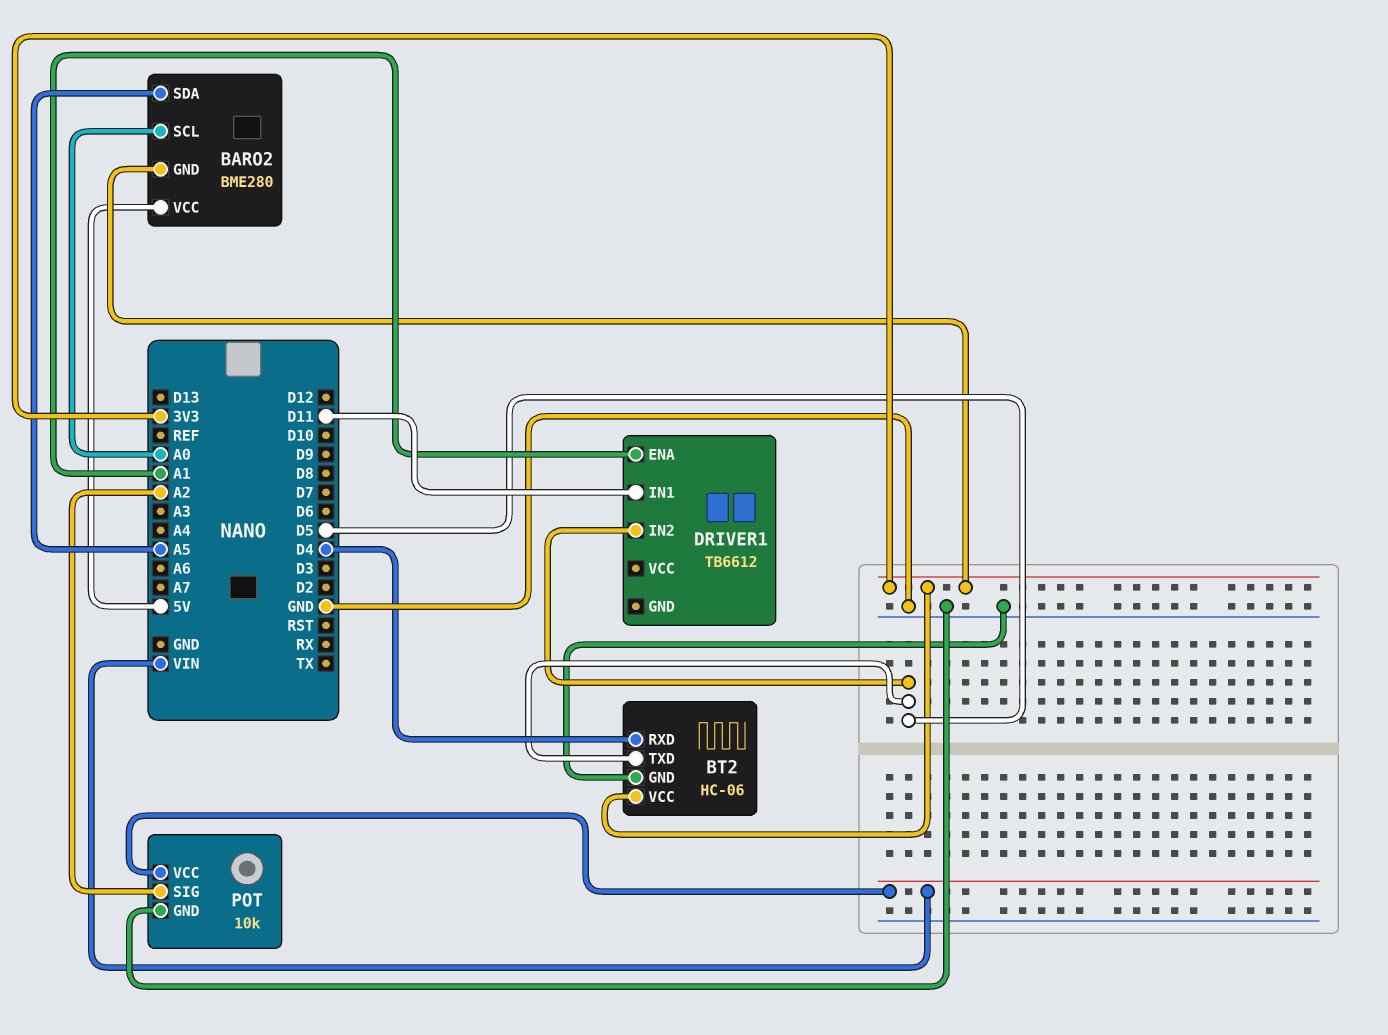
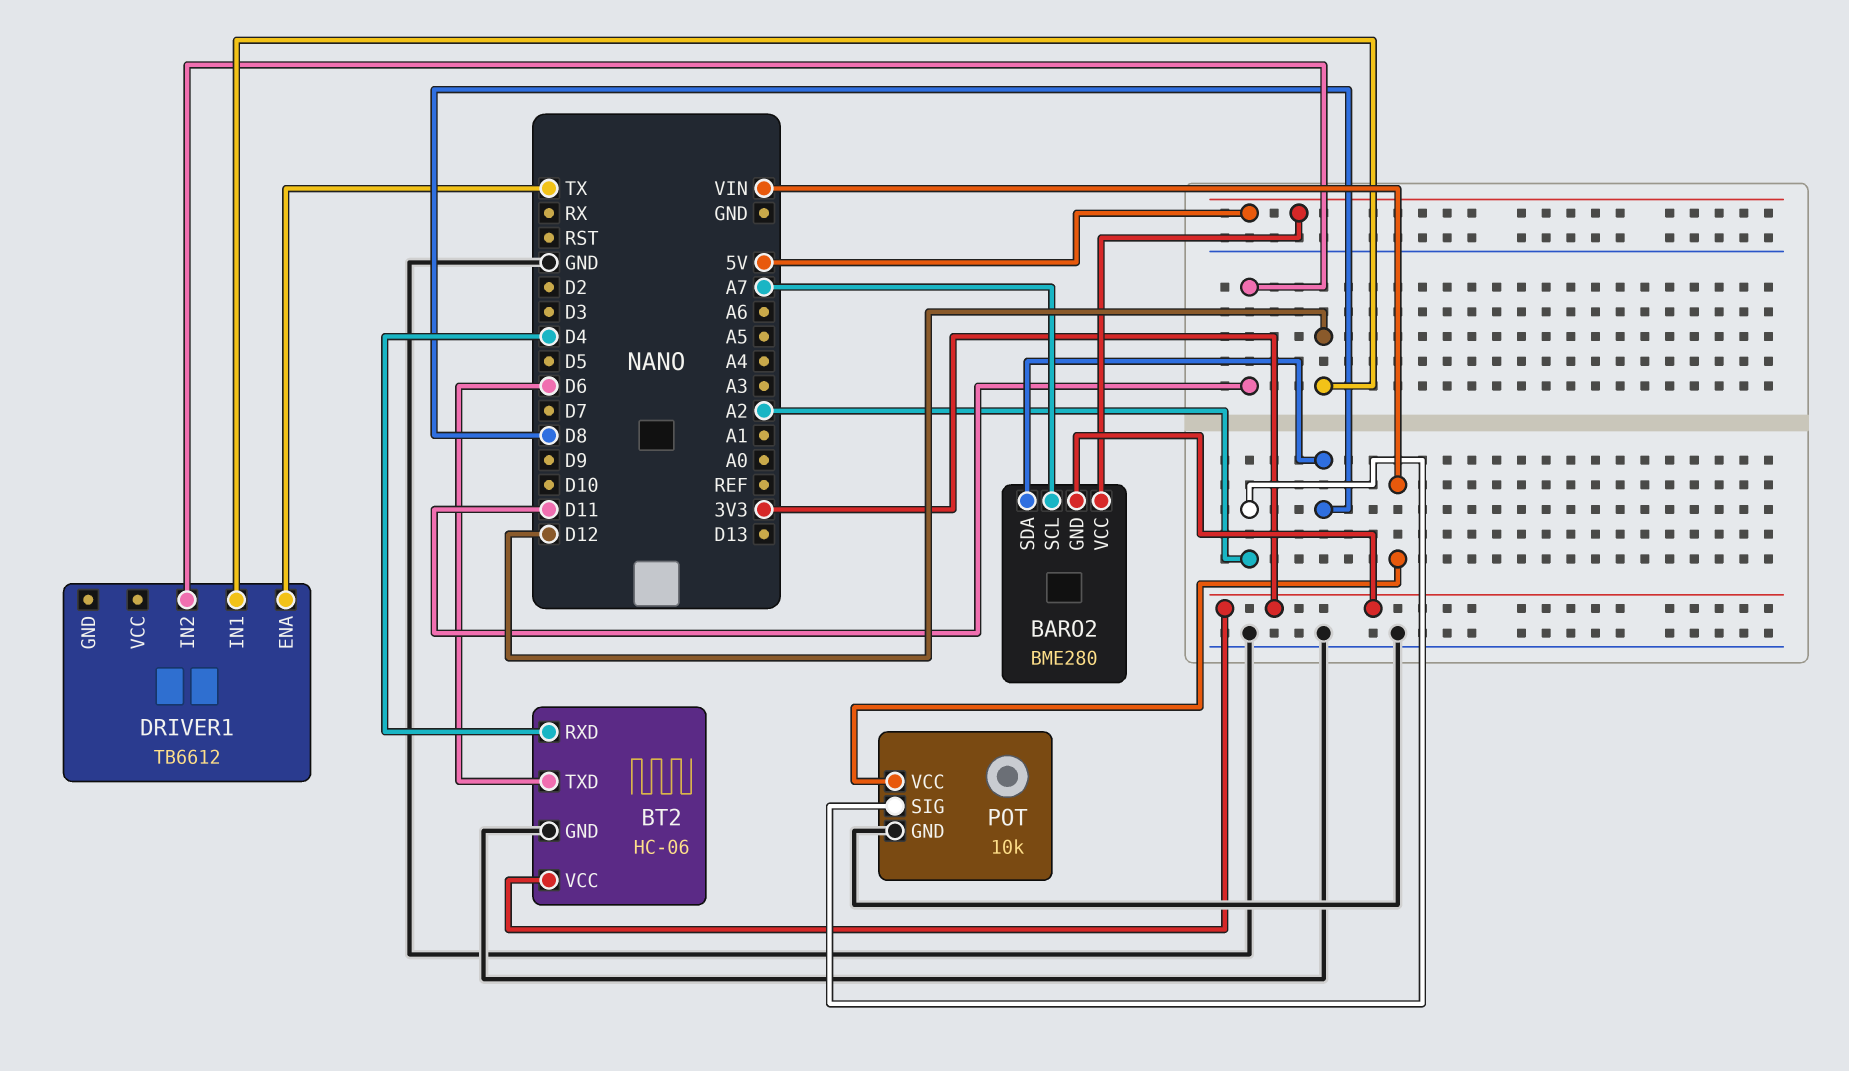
BARO2 pin SCL: A0 -> A7
BARO2 pin SDA: A5 -> D8
BT2 pin TXD: D5 -> D6
DRIVER1 pin ENA: A1 -> TX
DRIVER1 pin IN1: D11 -> D12
DRIVER1 pin IN2: D5 -> D11

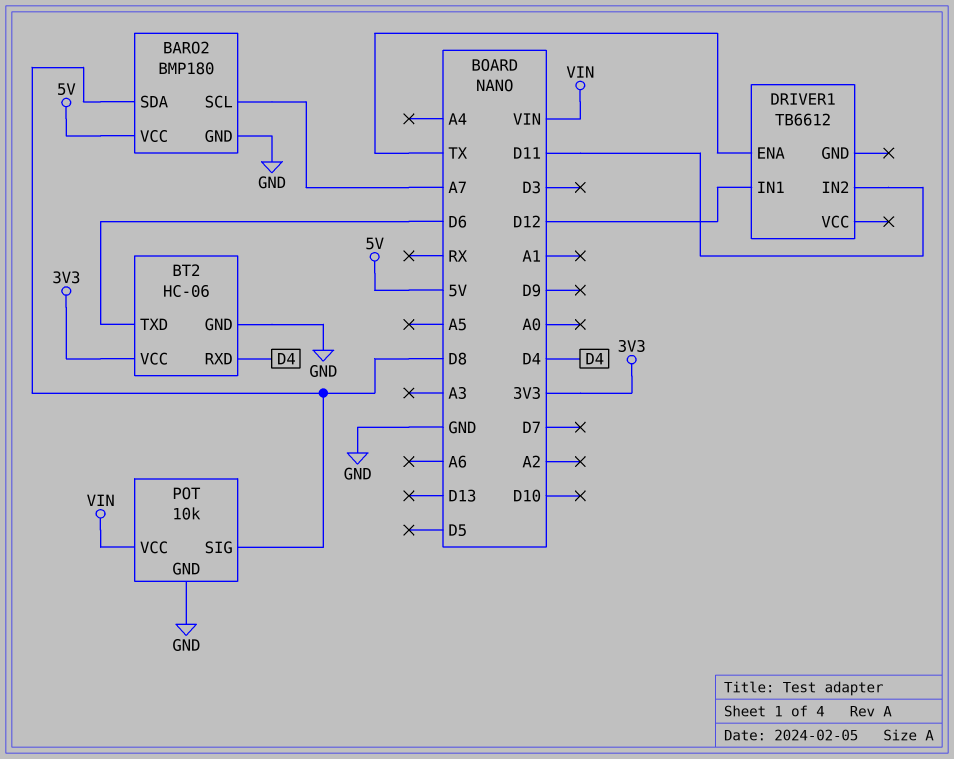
BARO2: BME280 -> BMP180
BARO2 pin GND: 3V3 -> GND
POT pin SIG: A2 -> D8

